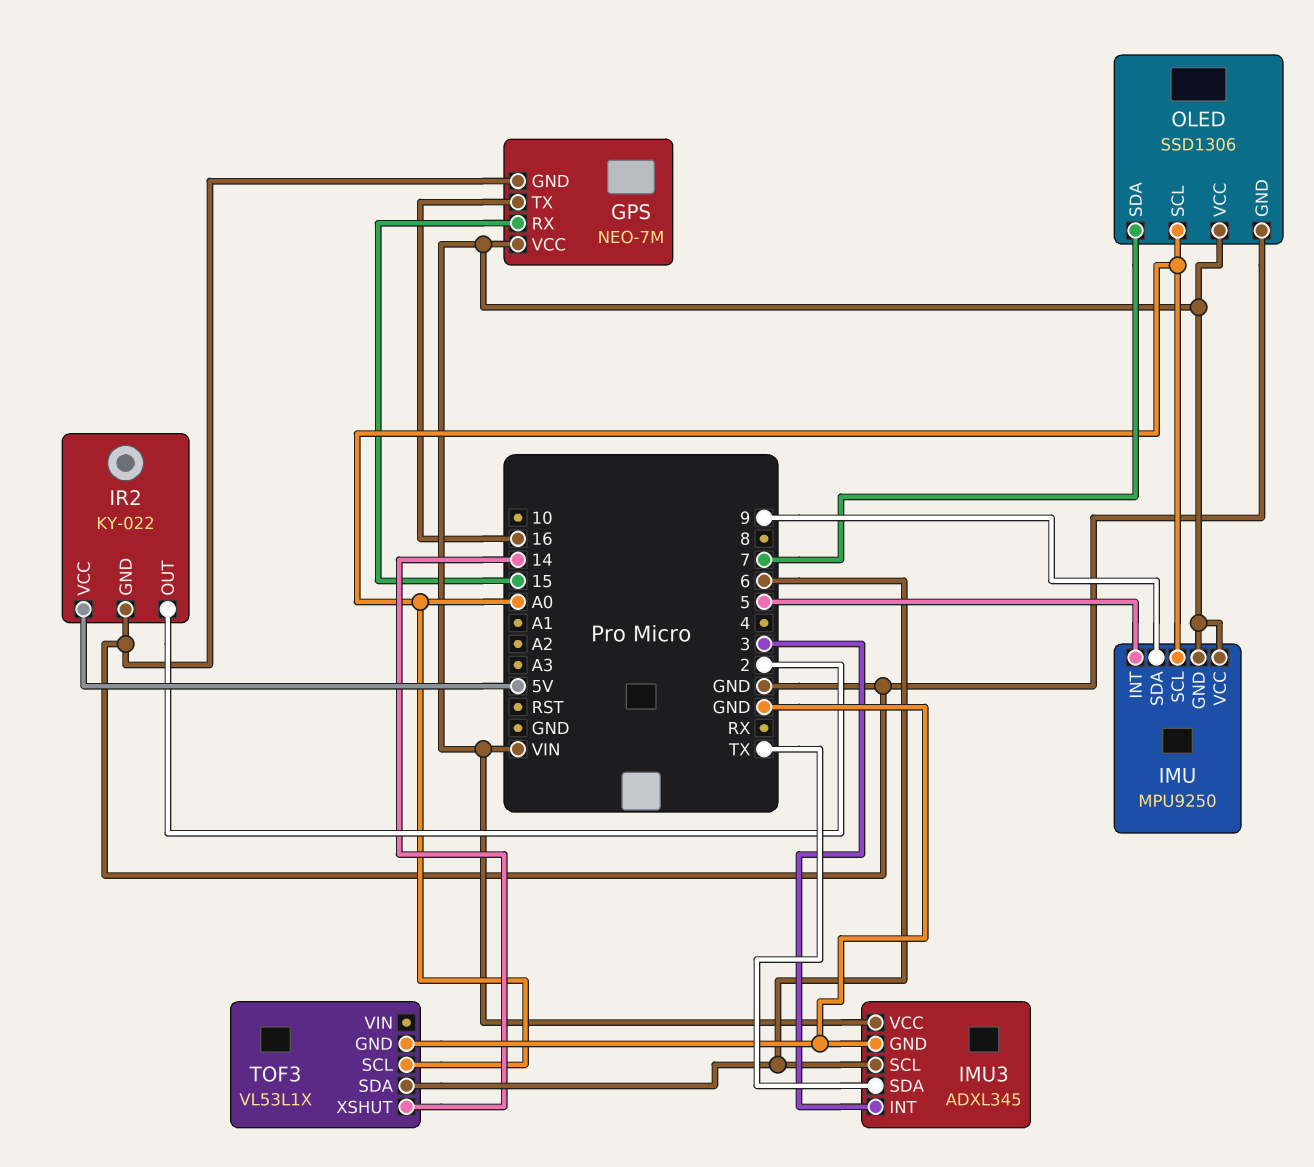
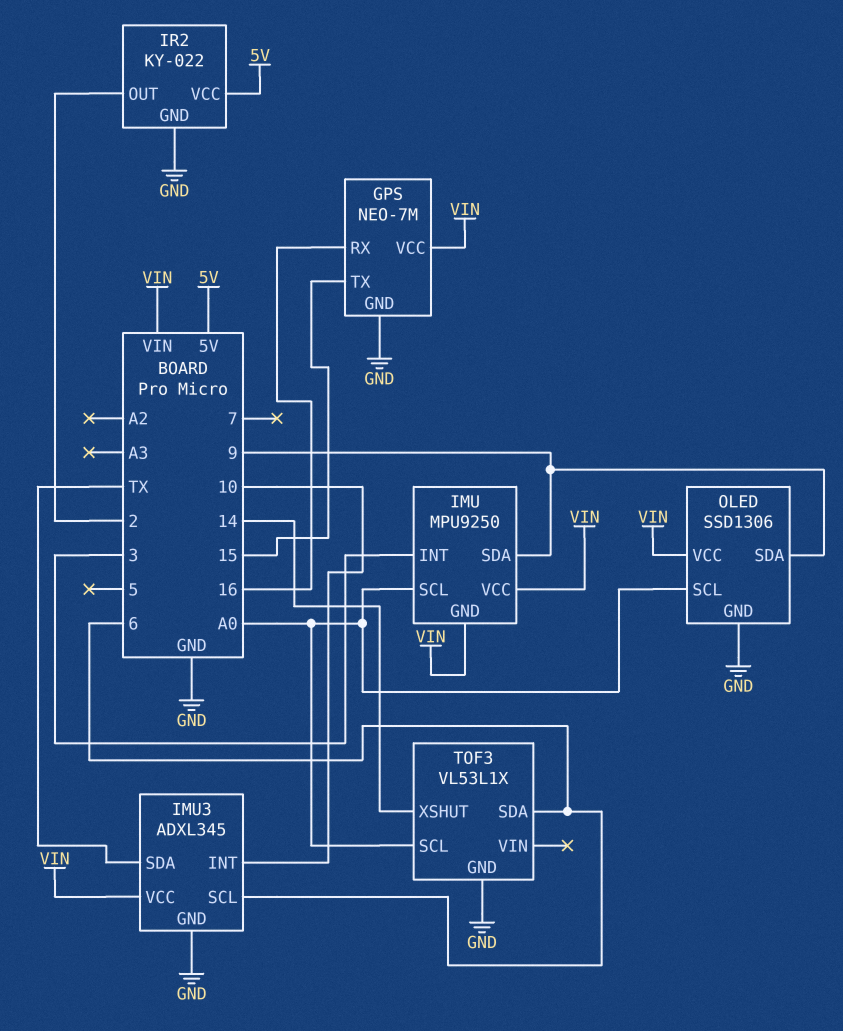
GPS pin RX: 15 -> 16
GPS pin TX: 16 -> 15
IMU pin INT: 5 -> 3
IMU3 pin INT: 3 -> 10
OLED pin SDA: 7 -> 9

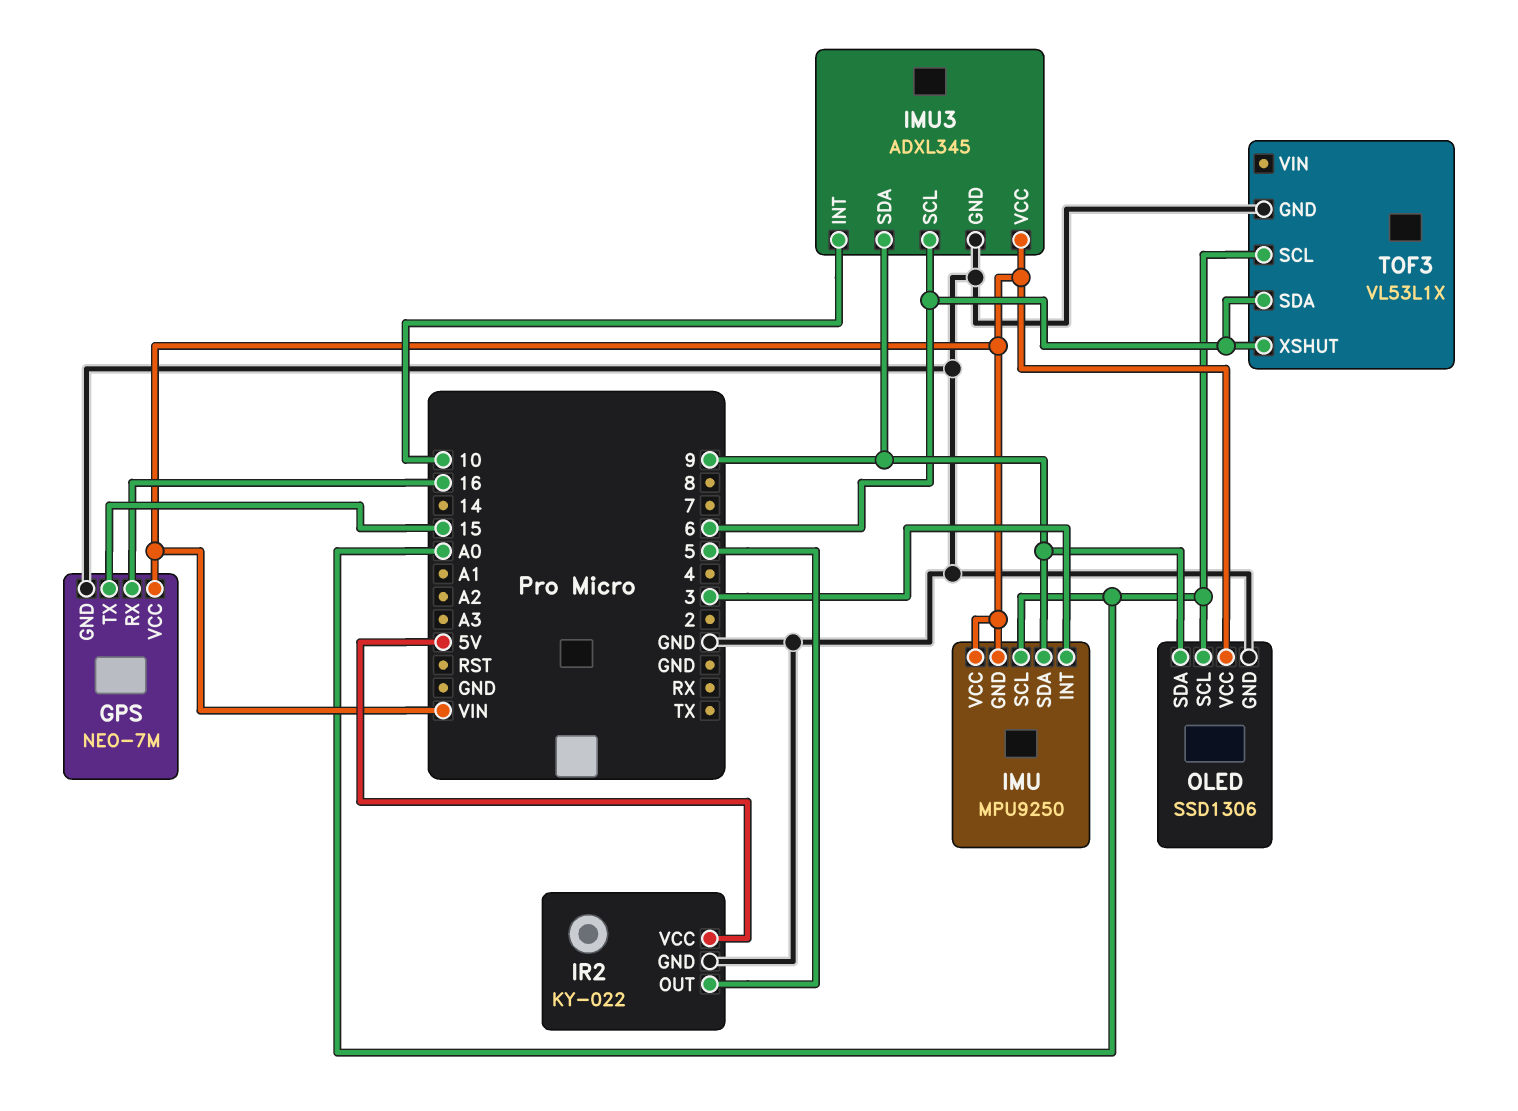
IMU3 pin SDA: TX -> 9
IR2 pin OUT: 2 -> 5
TOF3 pin XSHUT: 14 -> 6

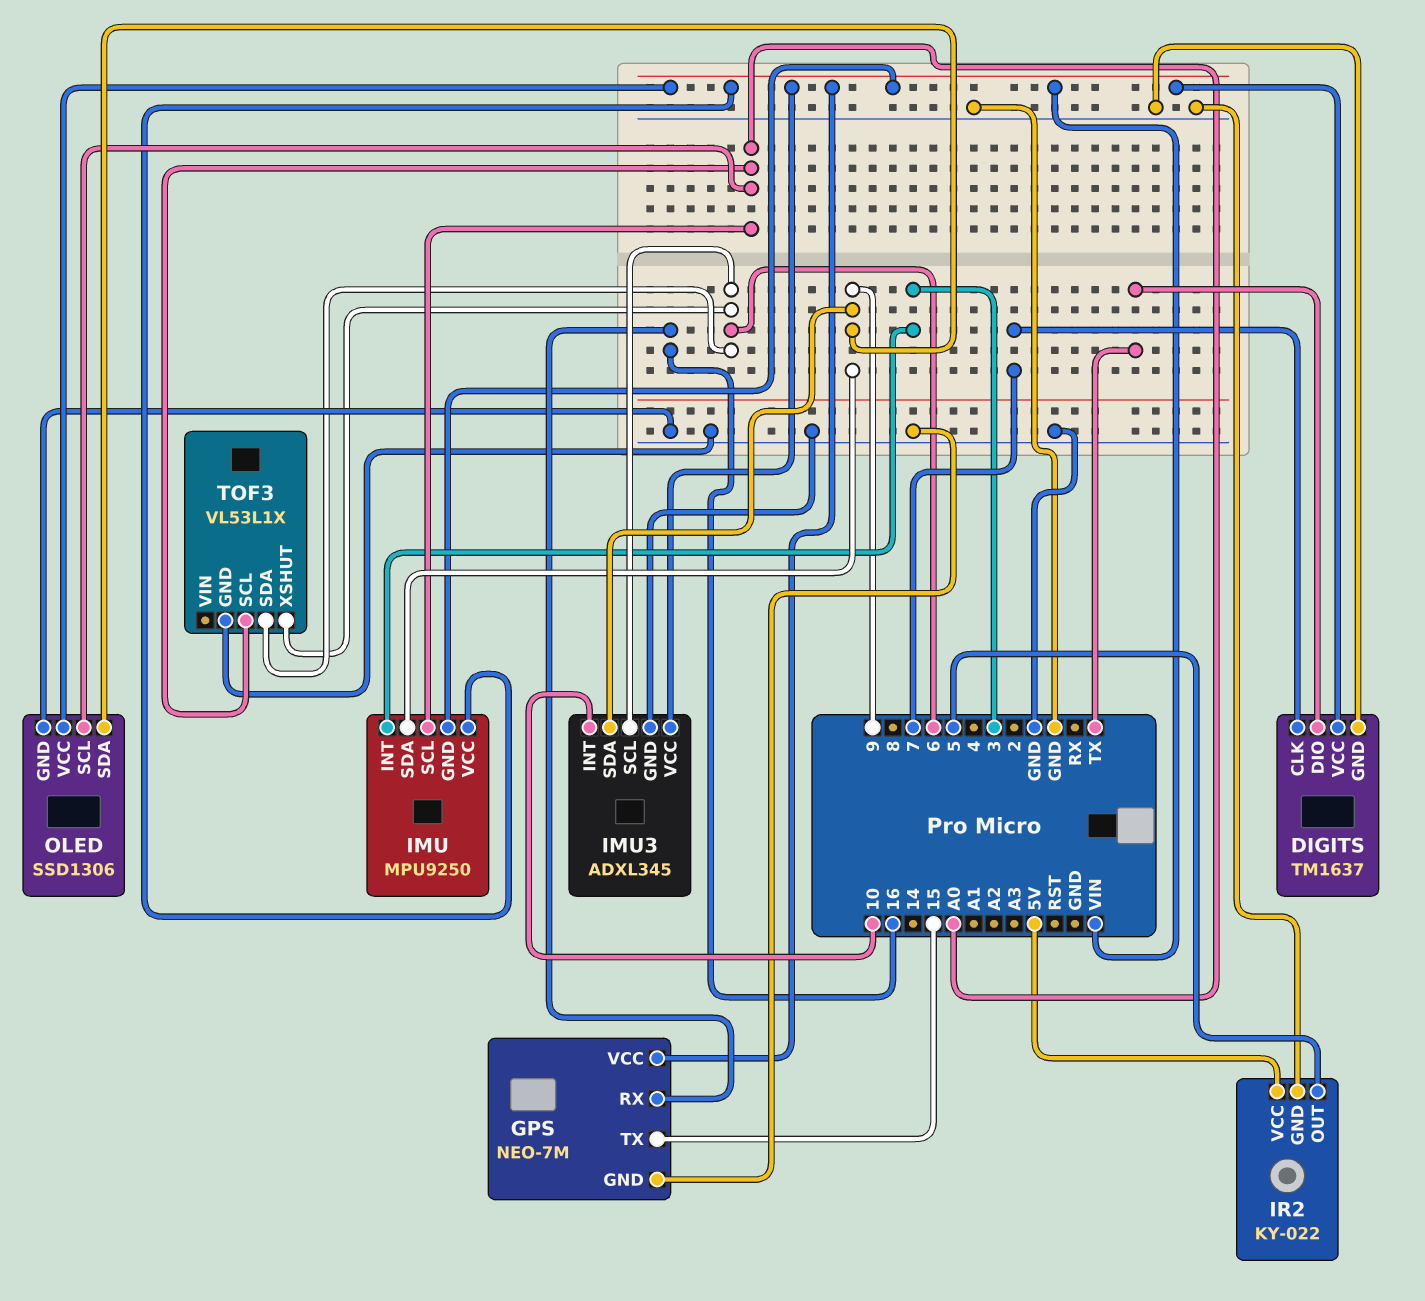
DIGITS: none -> TM1637
DIGITS pin CLK: none -> 7
DIGITS pin DIO: none -> TX
DIGITS pin GND: none -> GND
DIGITS pin VCC: none -> VIN

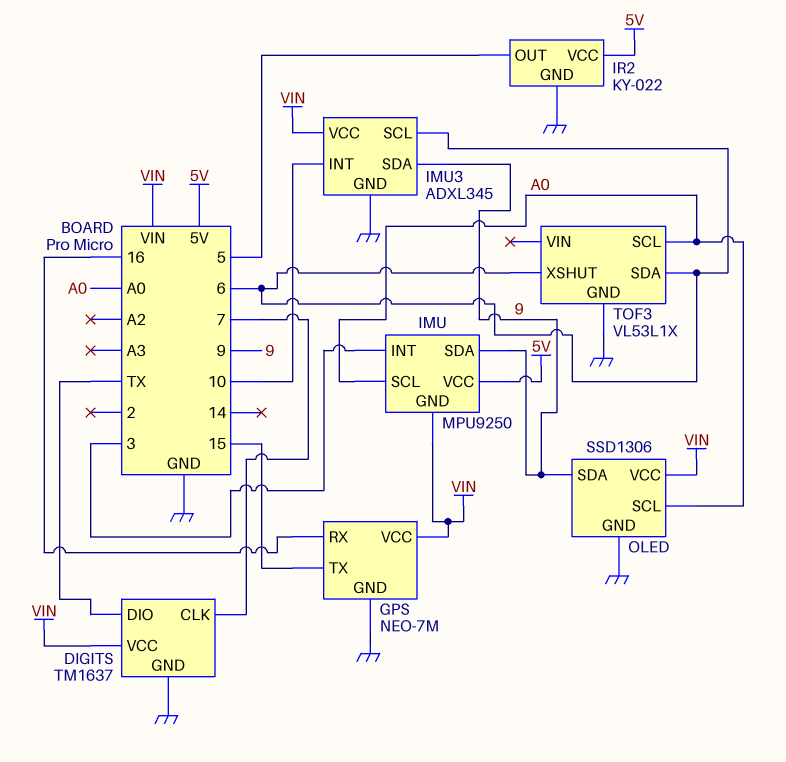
IMU pin VCC: VIN -> 5V

